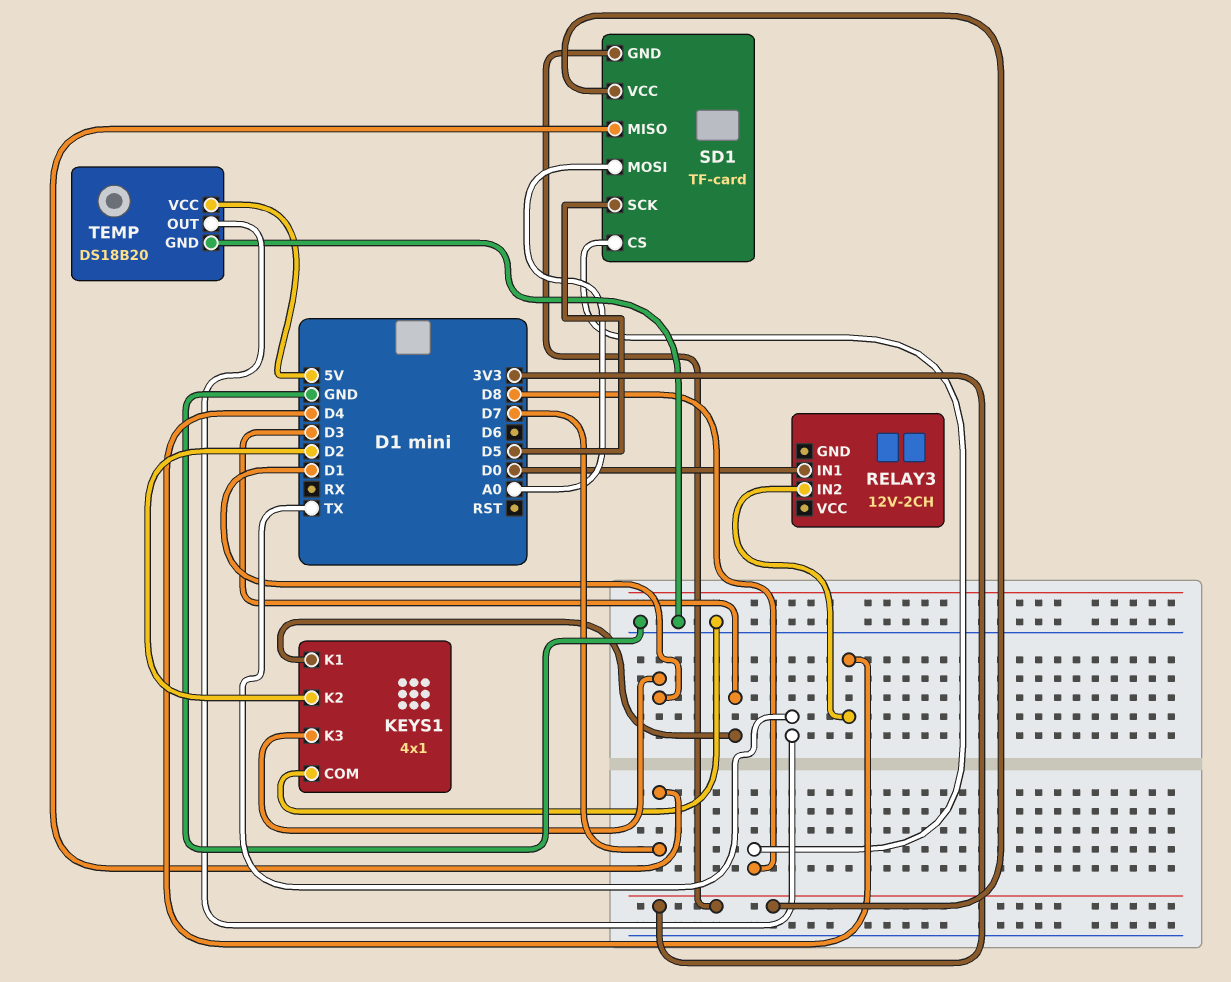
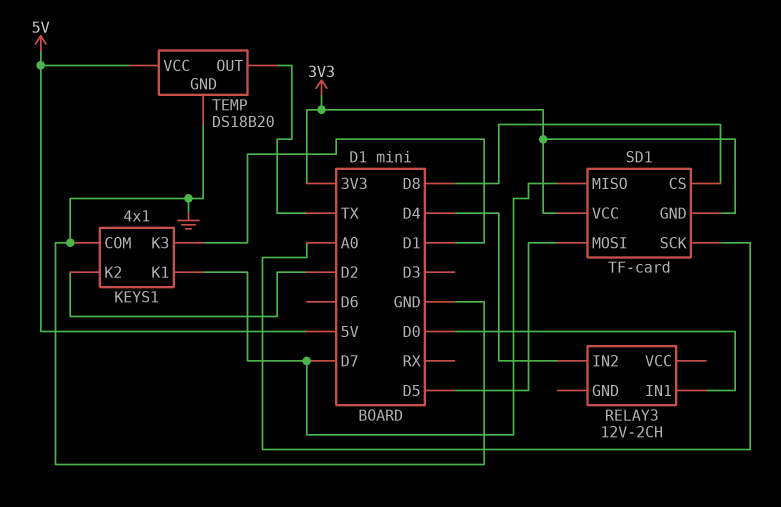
KEYS1 pin K1: D3 -> D7
SD1 pin MOSI: A0 -> D5
SD1 pin SCK: D5 -> A0

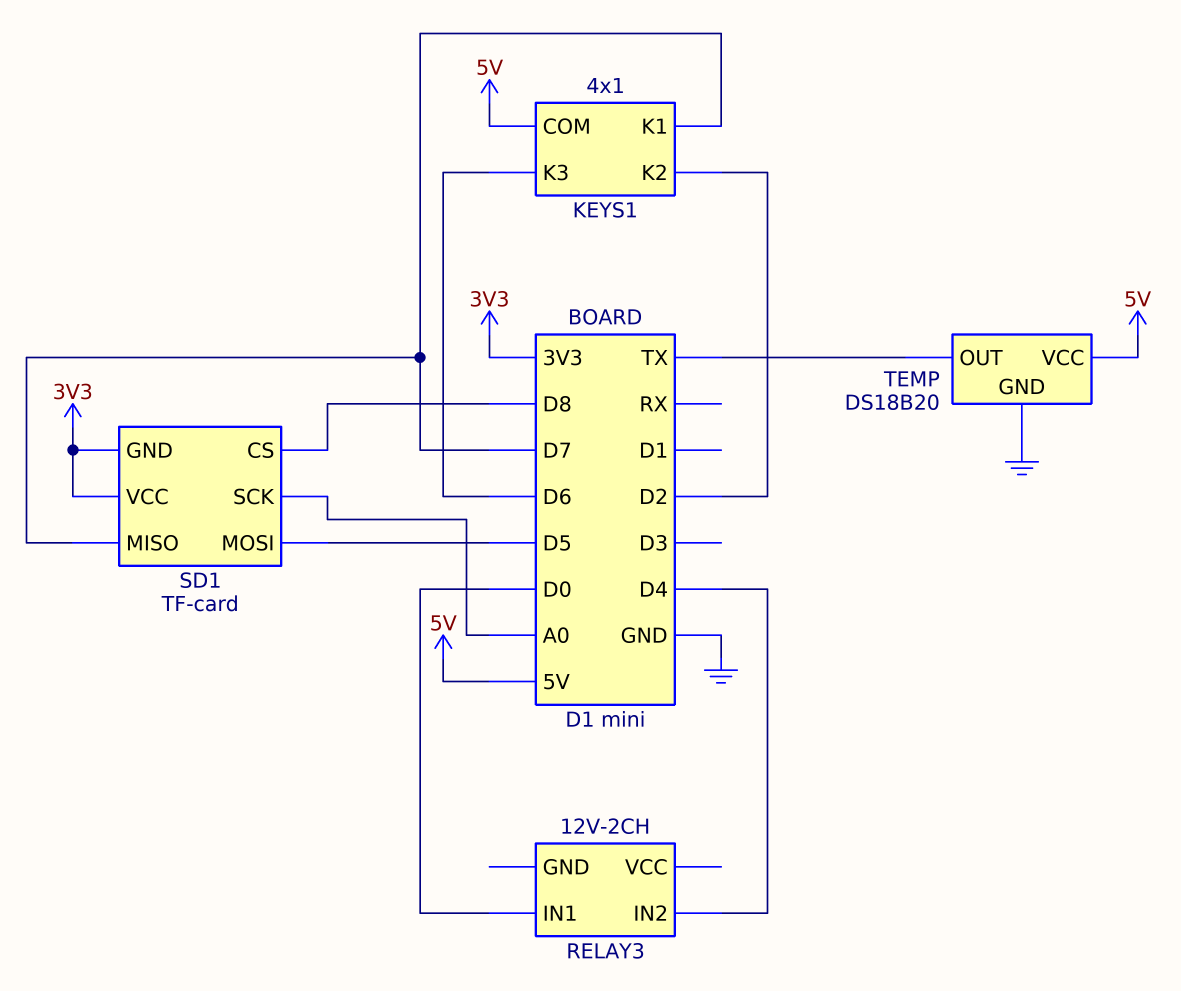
KEYS1 pin COM: GND -> 5V
KEYS1 pin K3: D1 -> D6

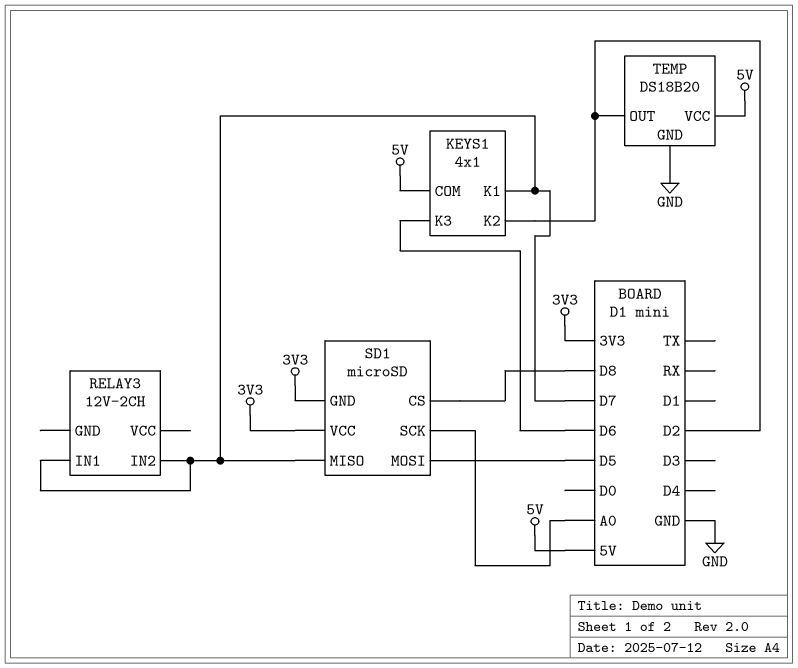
RELAY3 pin IN1: D0 -> D7
RELAY3 pin IN2: D4 -> D7
SD1: TF-card -> microSD
TEMP pin OUT: TX -> D2

